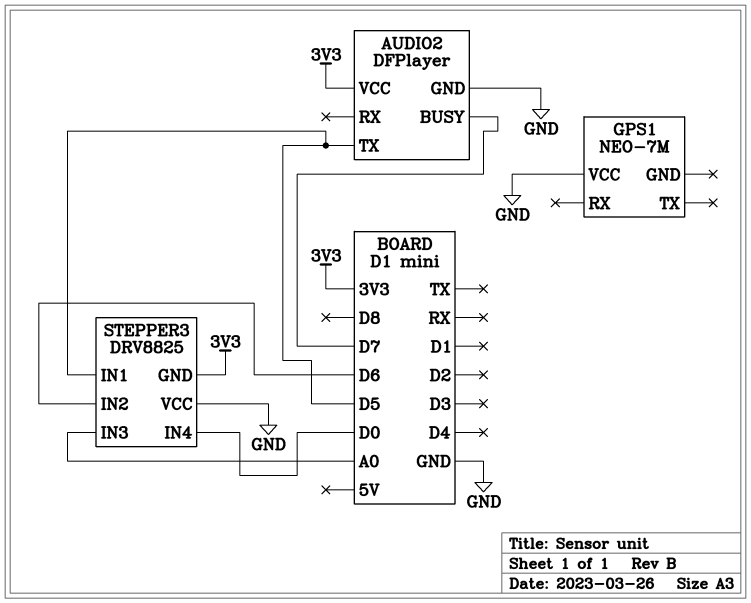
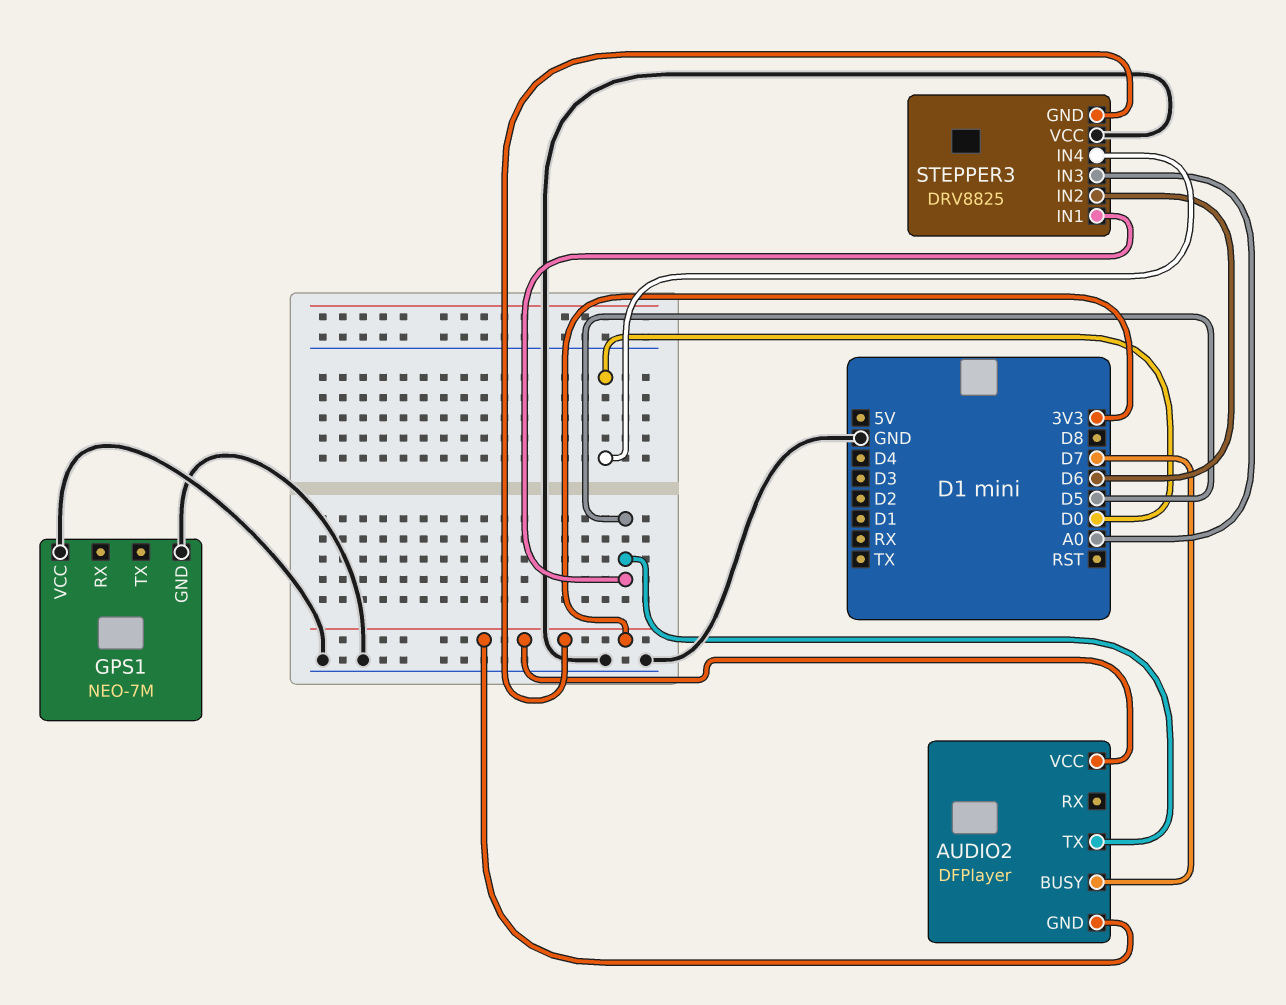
AUDIO2 pin GND: GND -> 3V3
GPS1 pin GND: none -> GND

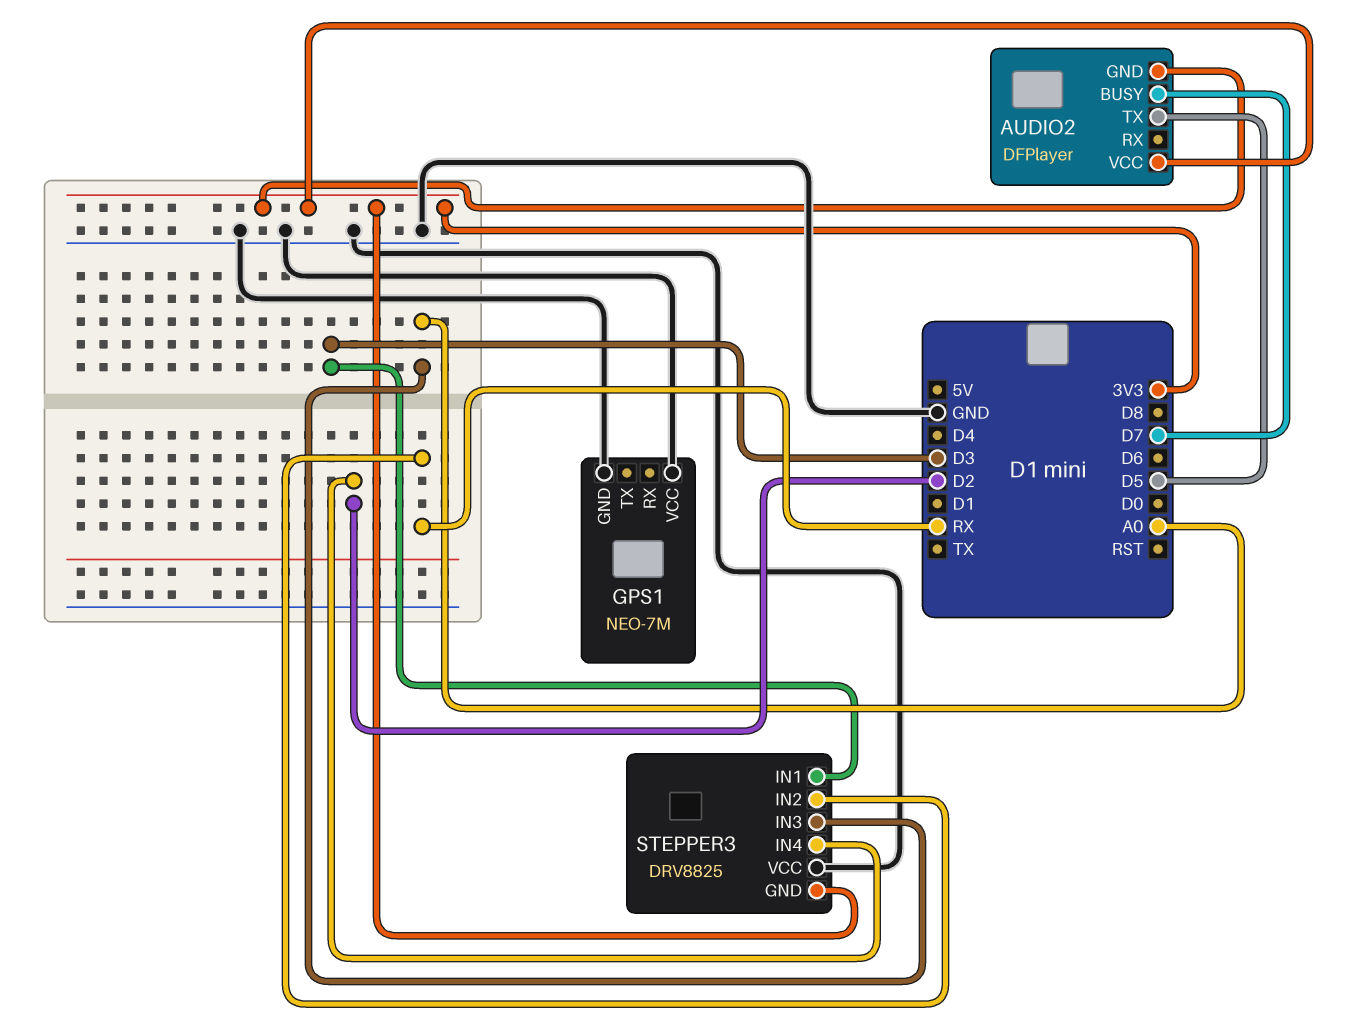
STEPPER3 pin IN1: D5 -> D3
STEPPER3 pin IN2: D6 -> RX
STEPPER3 pin IN4: D0 -> D2

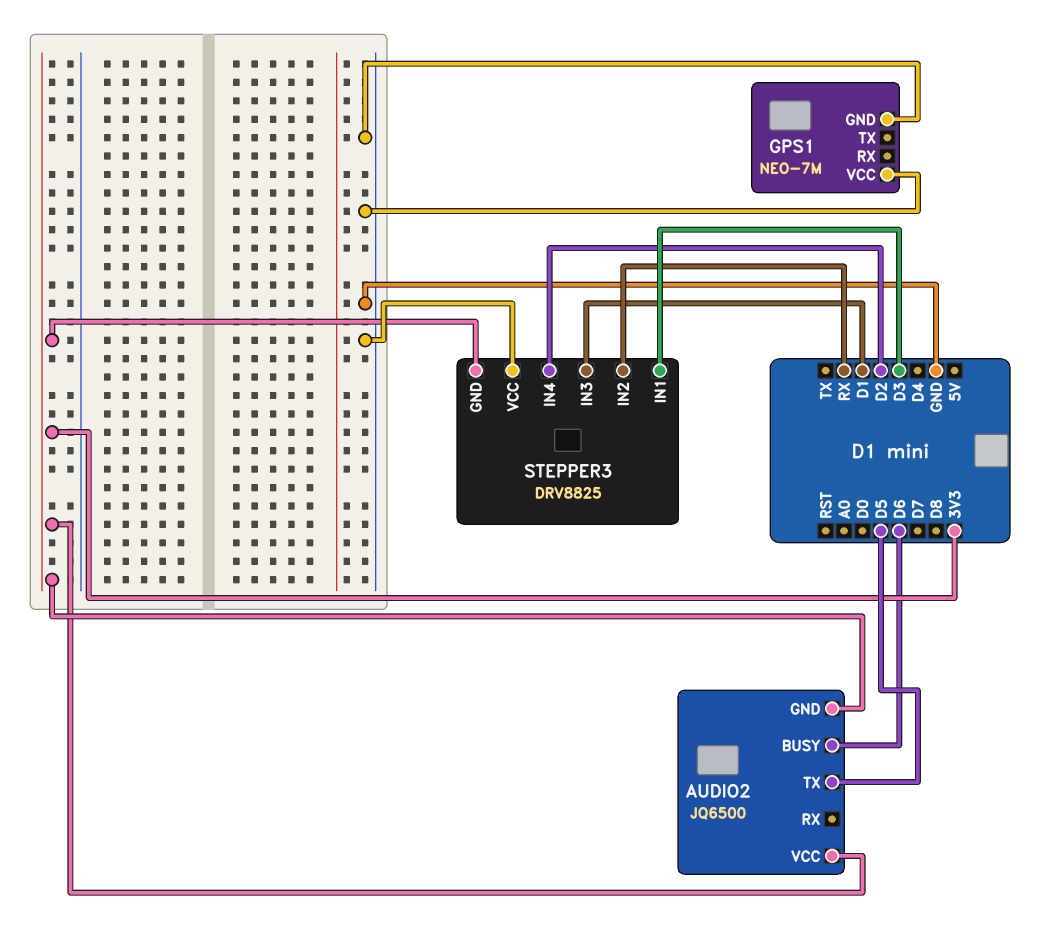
AUDIO2: DFPlayer -> JQ6500
AUDIO2 pin BUSY: D7 -> D6
STEPPER3 pin IN3: A0 -> D1

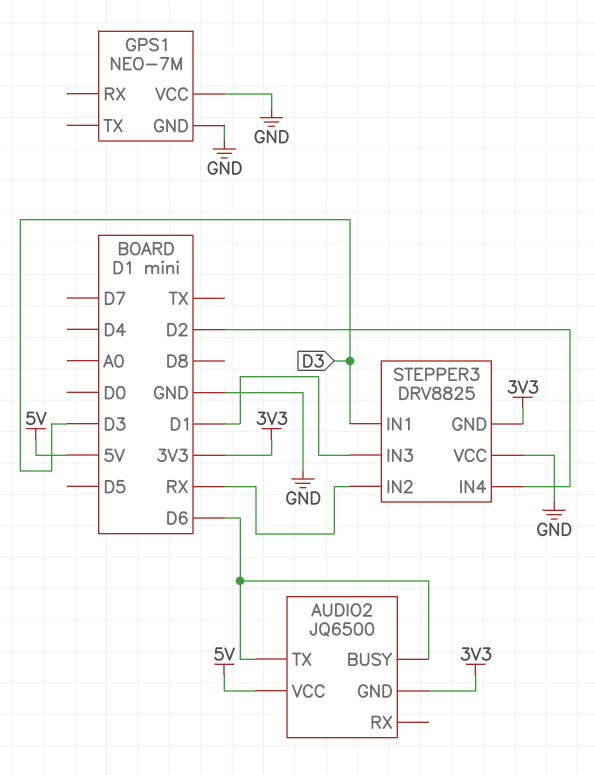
AUDIO2 pin TX: D5 -> D6
AUDIO2 pin VCC: 3V3 -> 5V

